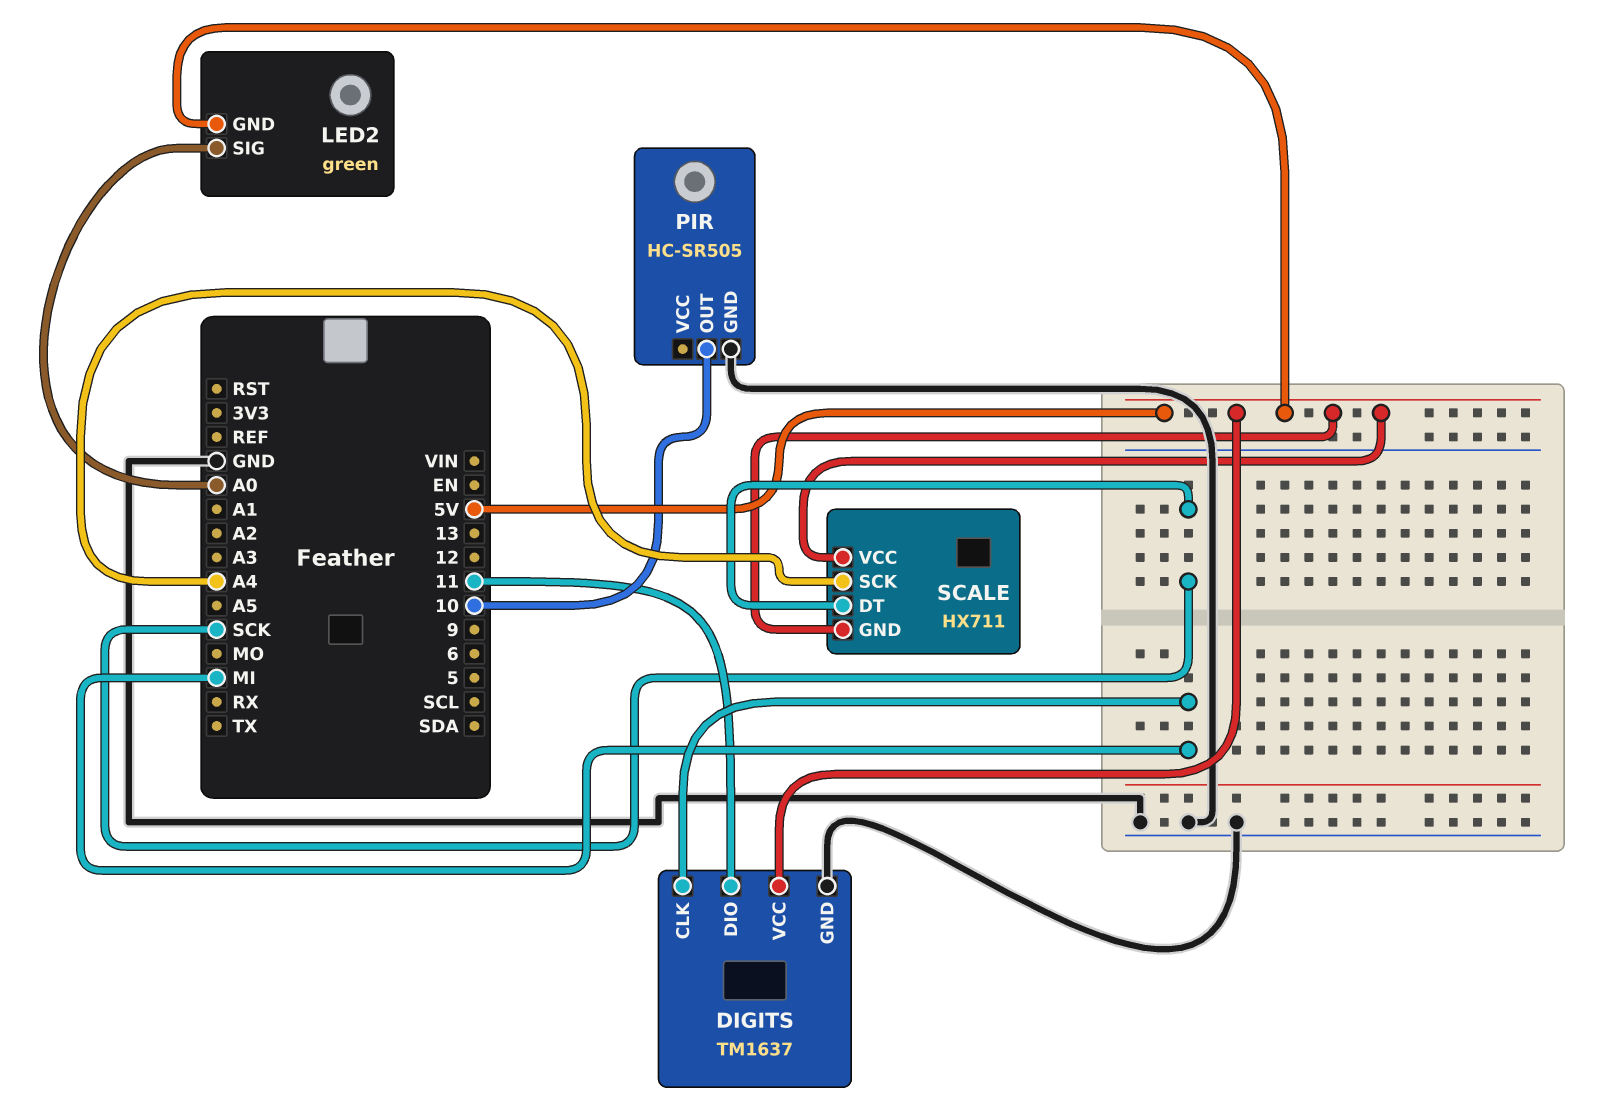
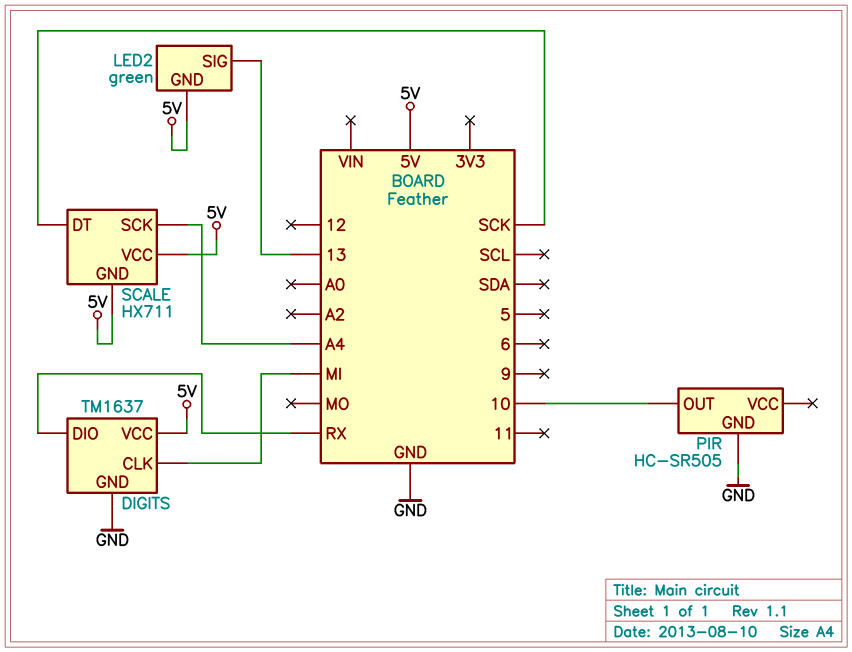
DIGITS pin DIO: 11 -> RX
LED2 pin SIG: A0 -> 13

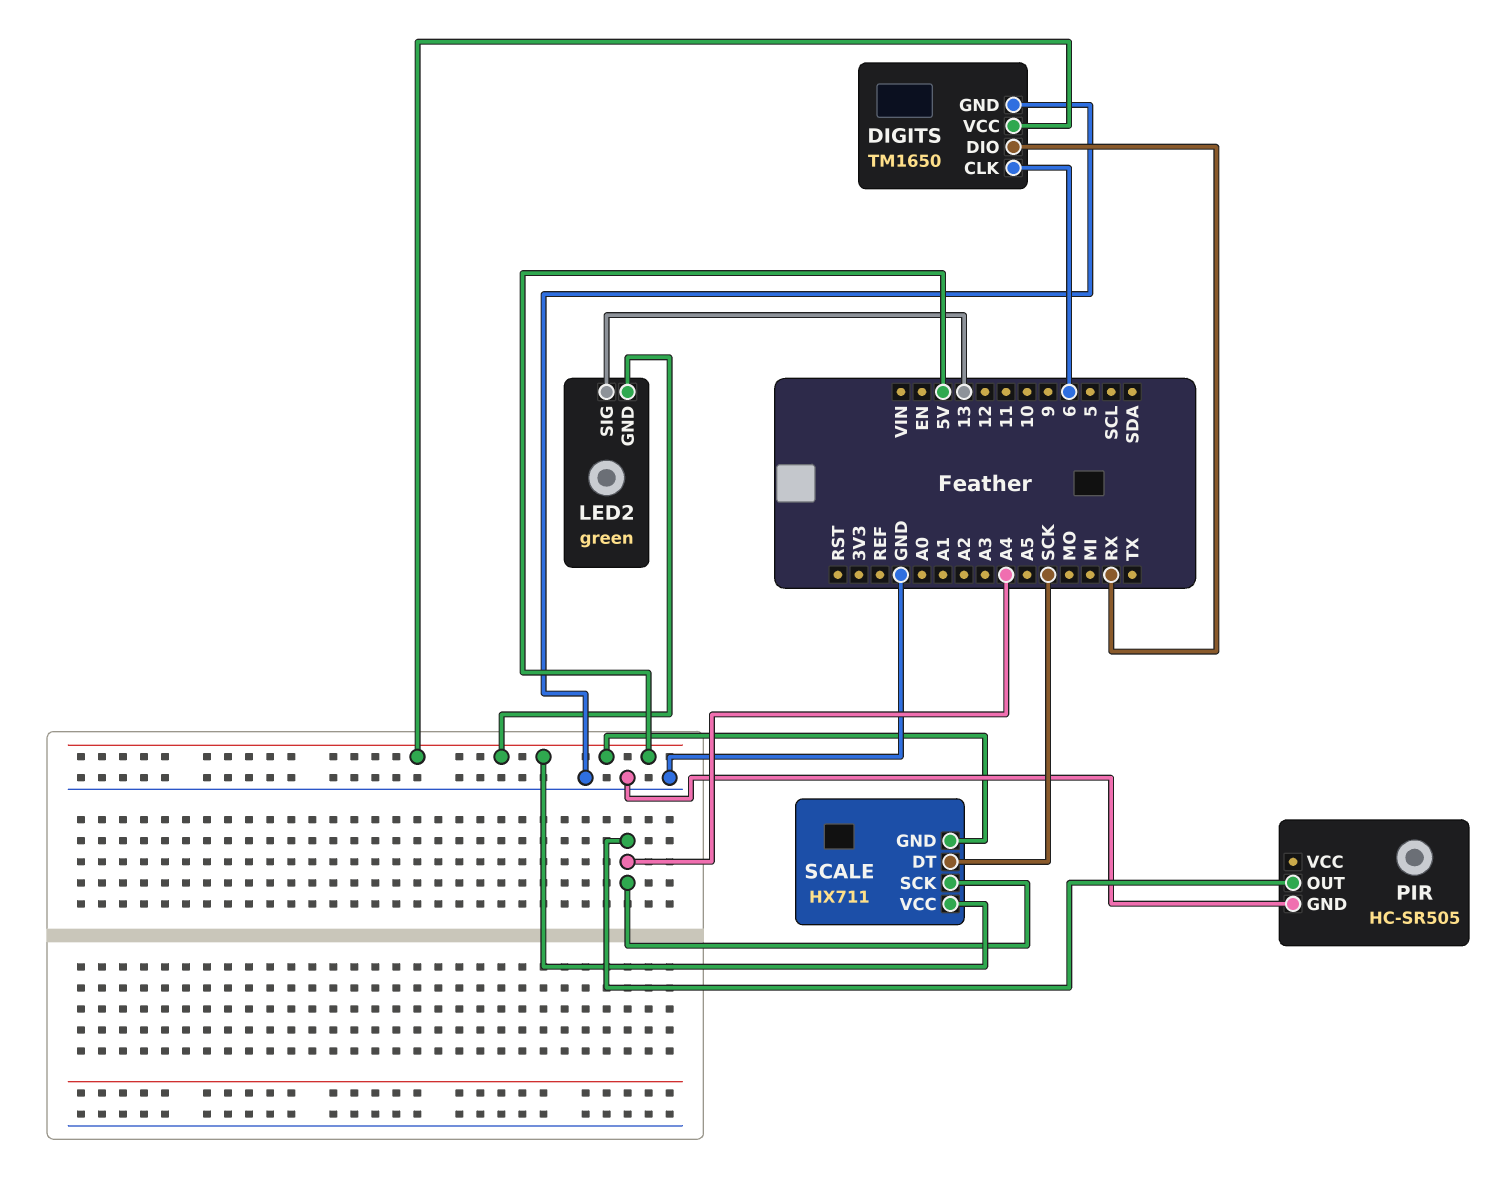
DIGITS: TM1637 -> TM1650
DIGITS pin CLK: MI -> 6
PIR pin OUT: 10 -> A4

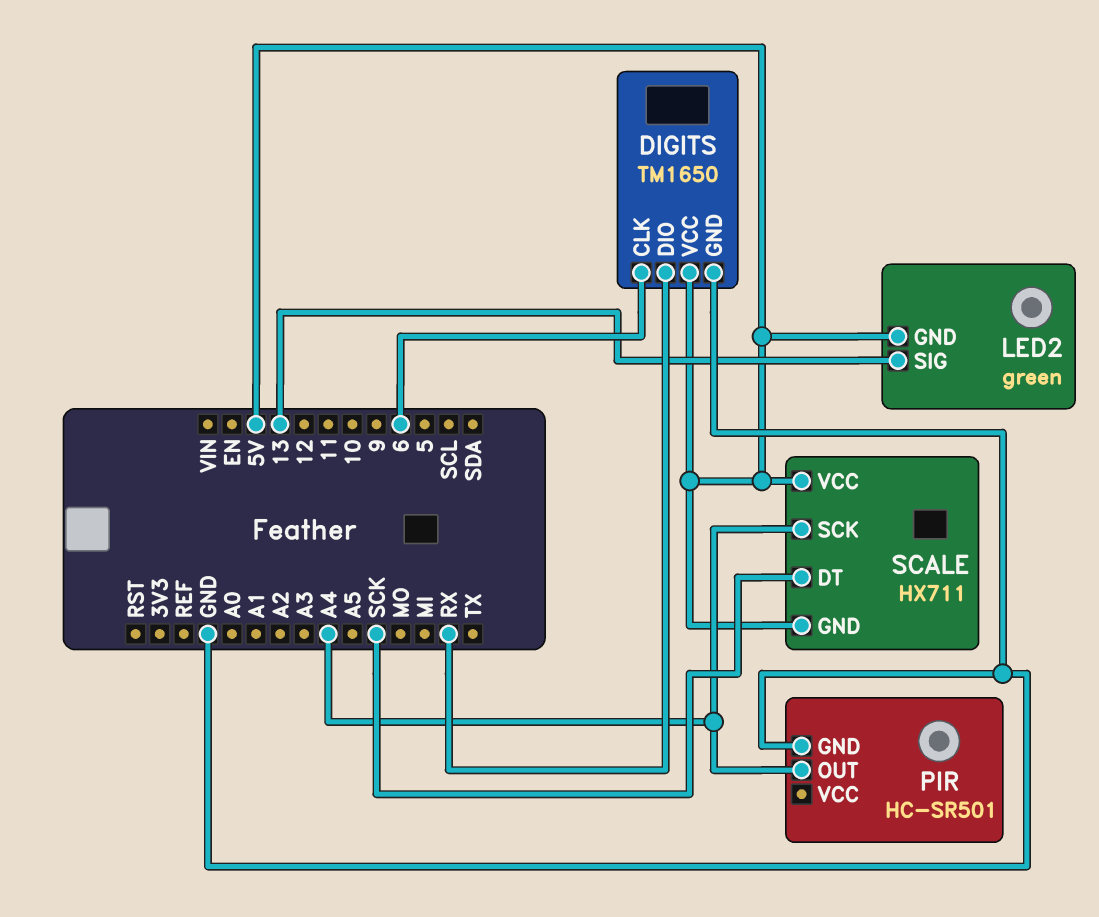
PIR: HC-SR505 -> HC-SR501

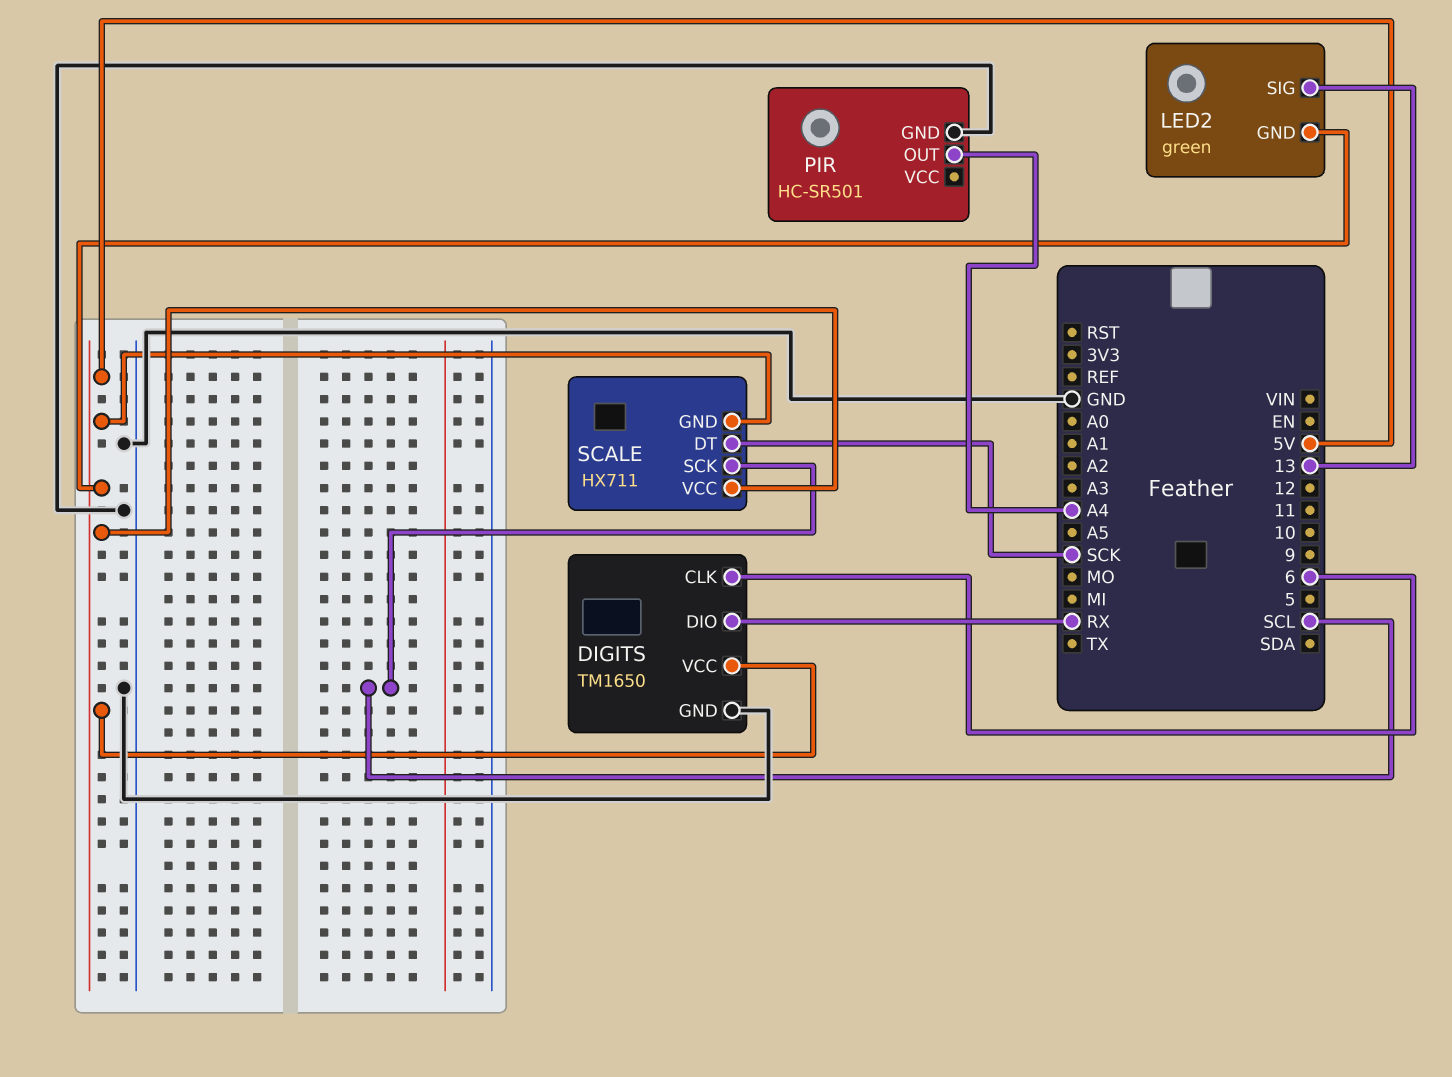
SCALE pin SCK: A4 -> SCL

